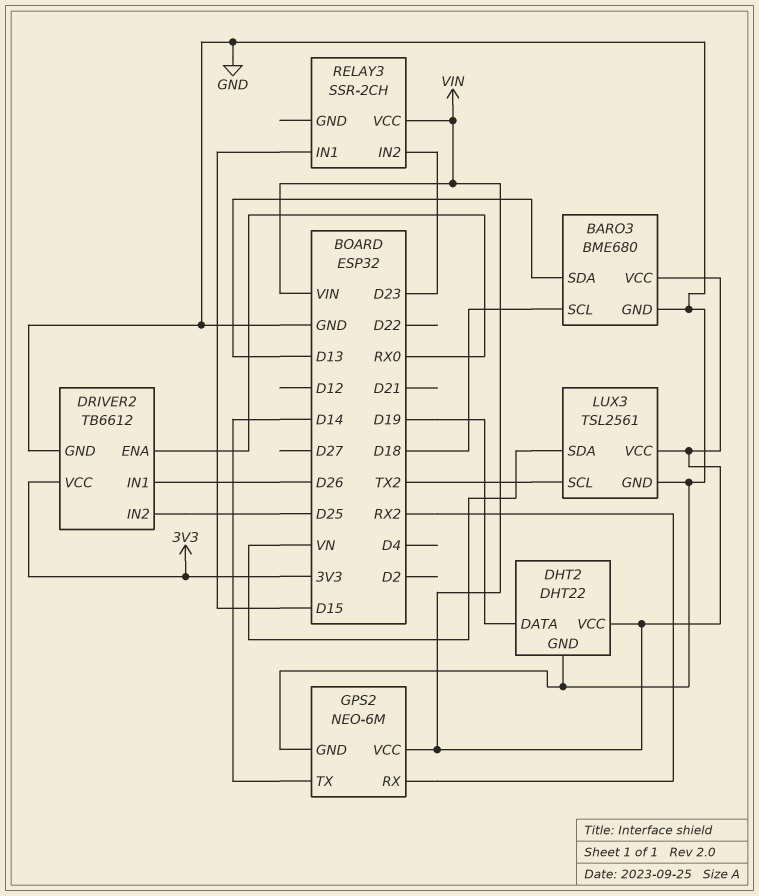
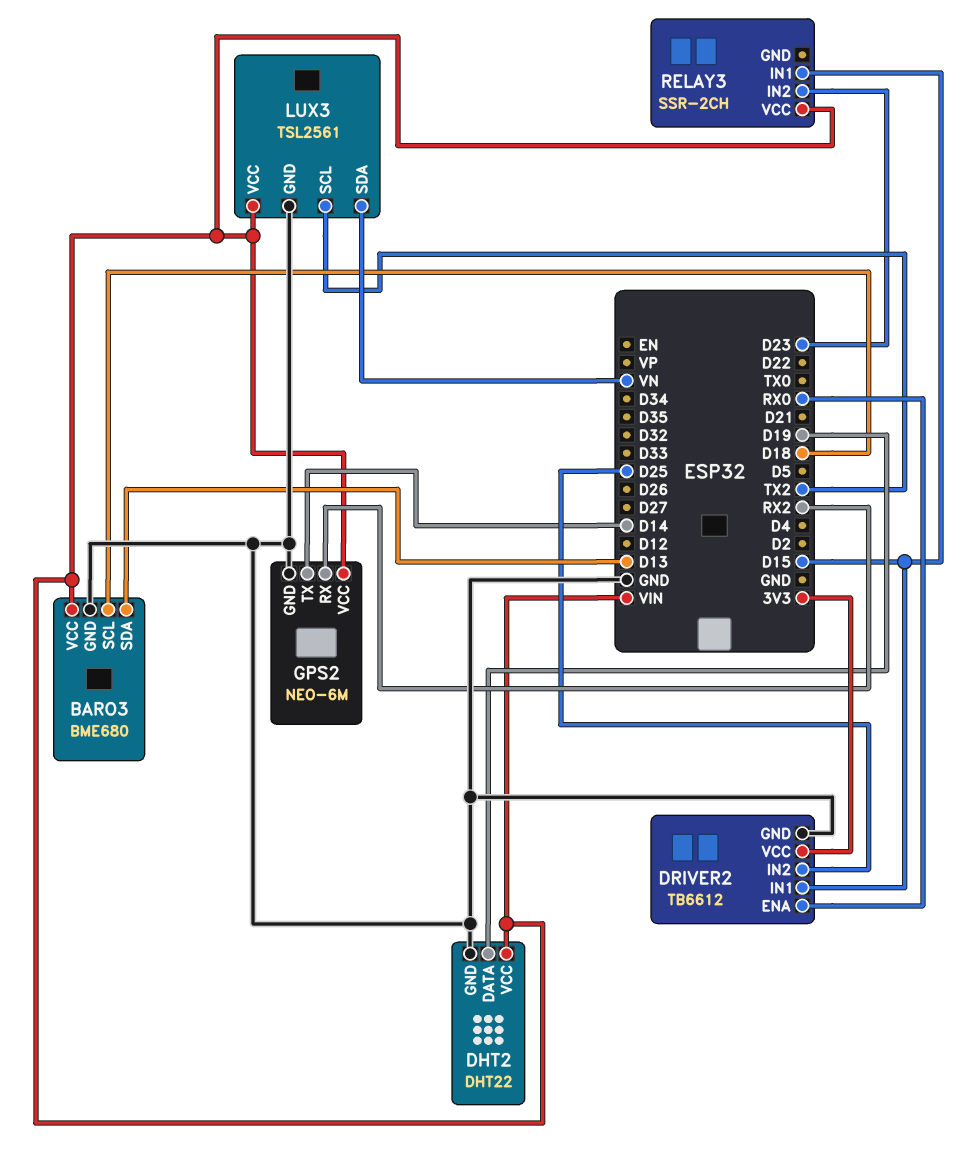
DRIVER2 pin IN1: D26 -> D15

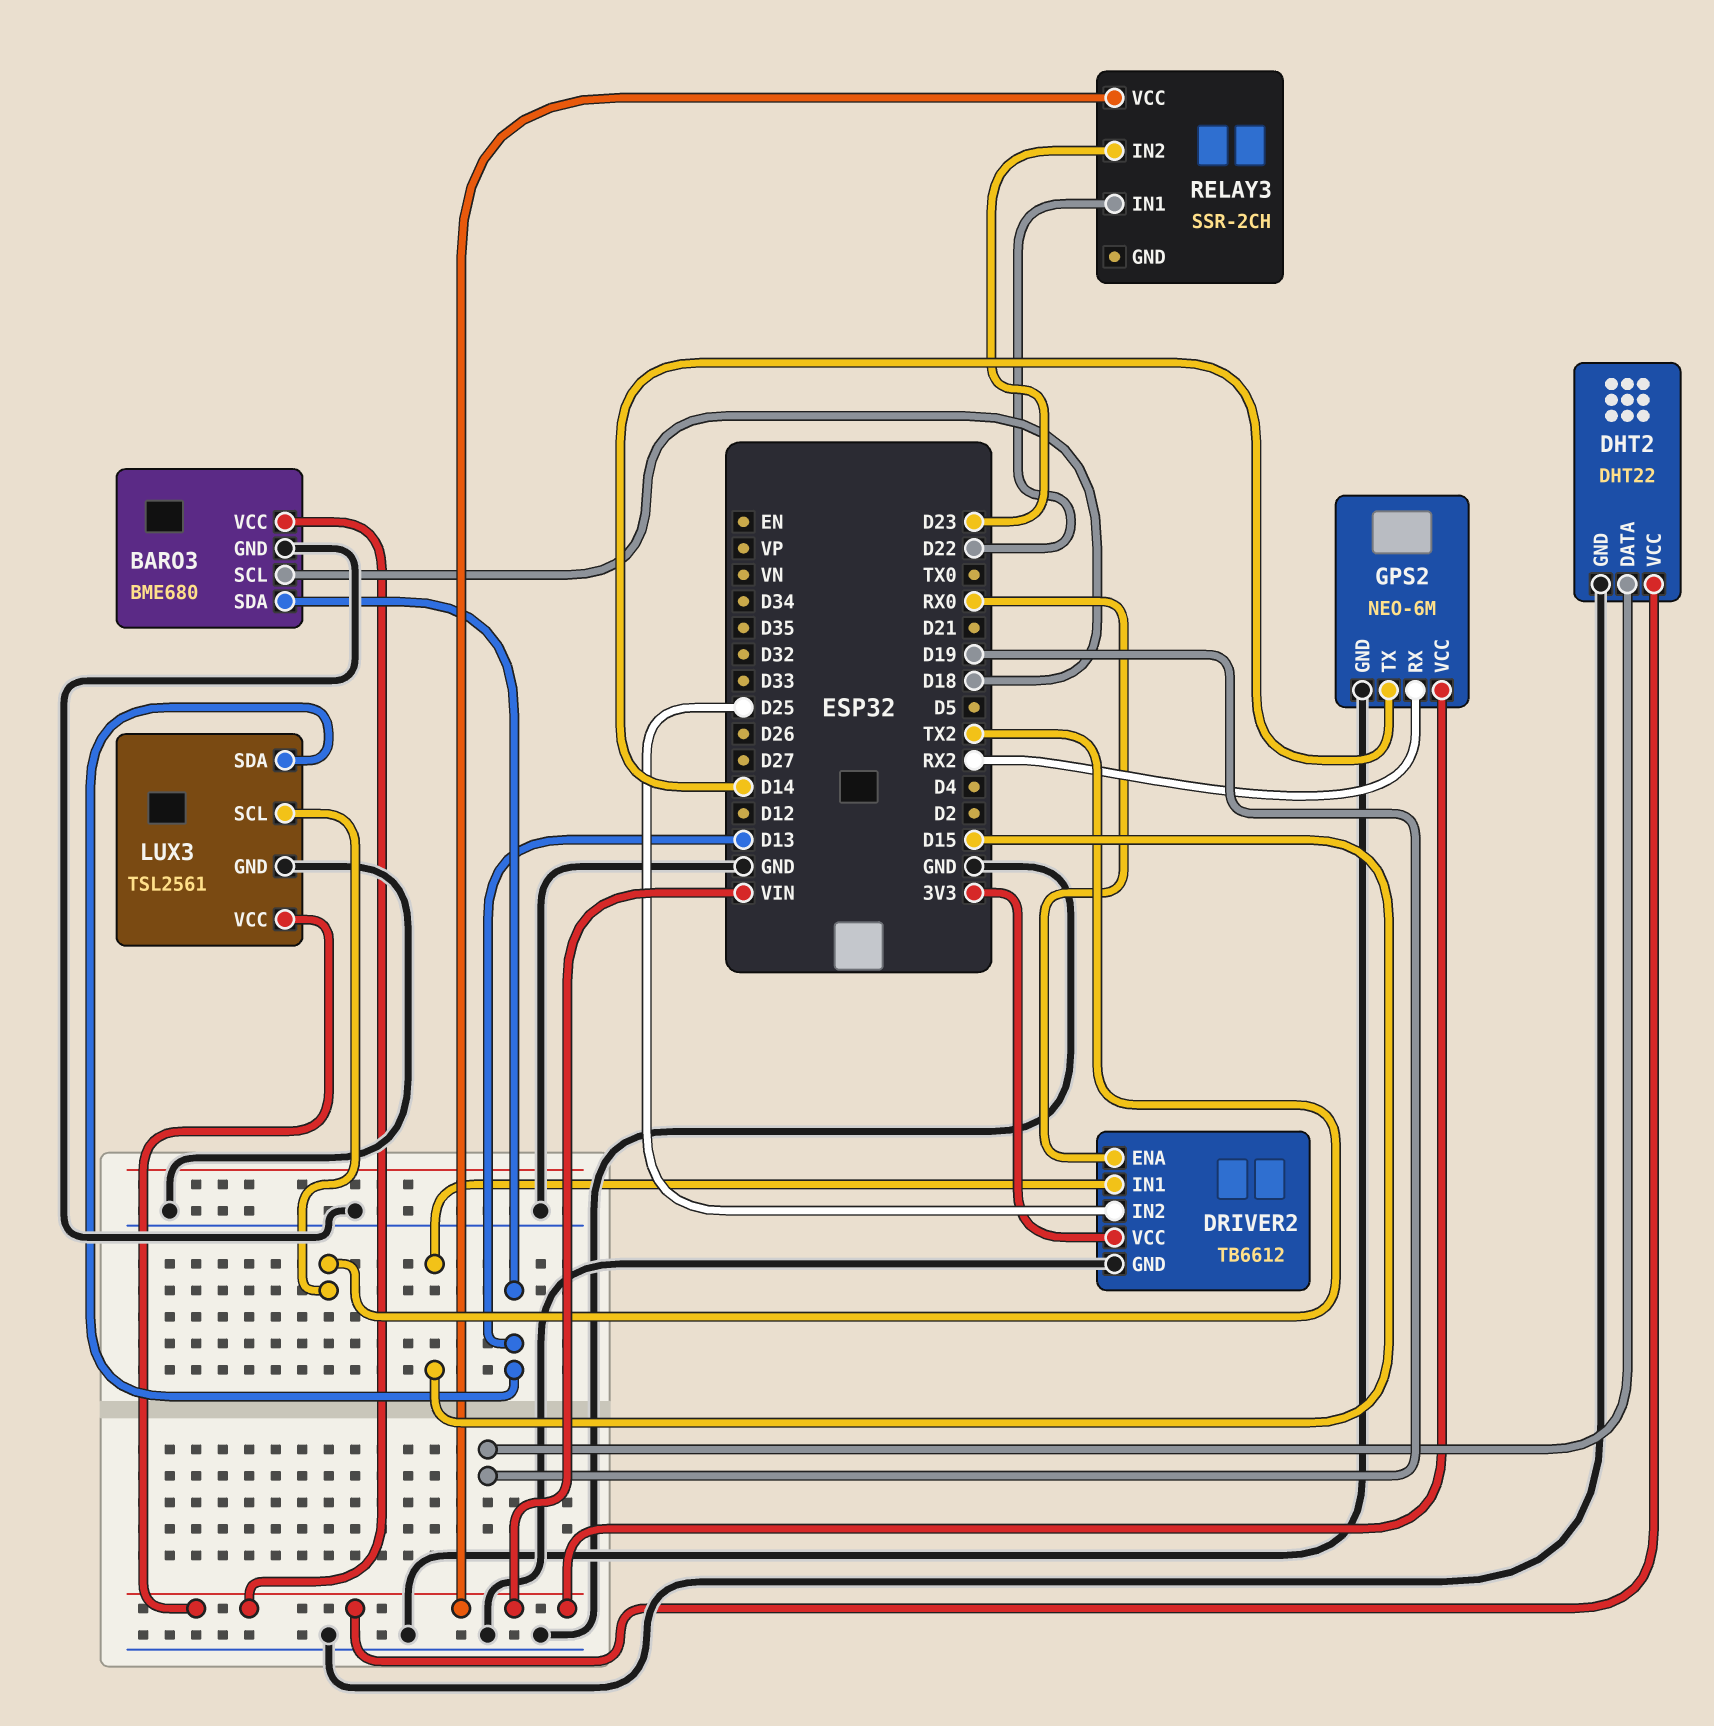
LUX3 pin SDA: VN -> D13
RELAY3 pin IN1: D15 -> D22

